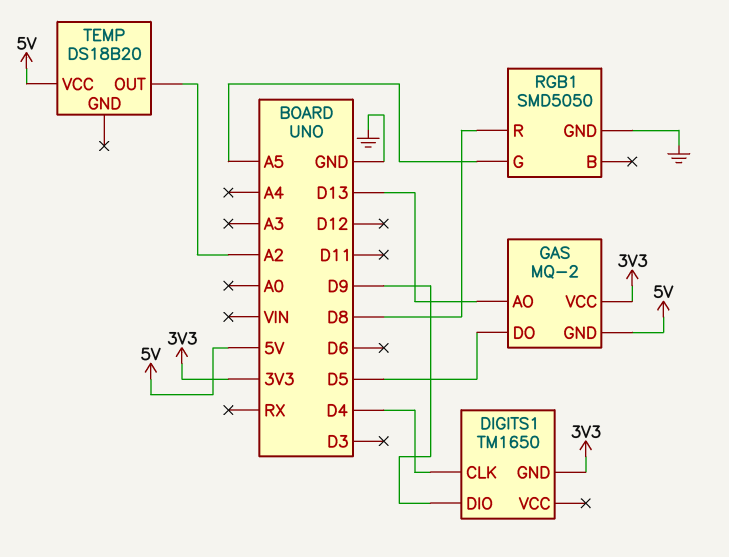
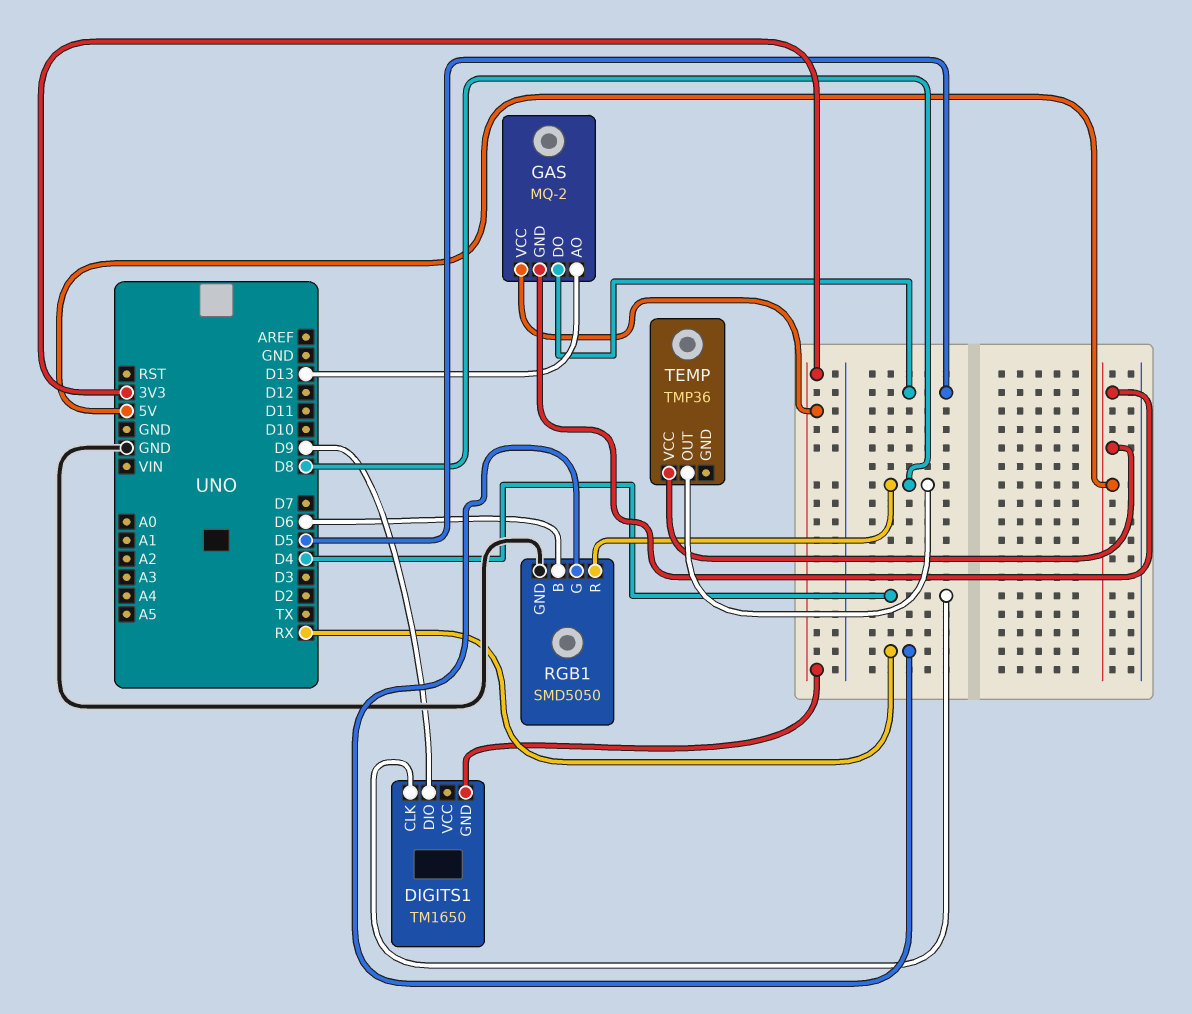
RGB1 pin B: none -> D6
RGB1 pin G: A5 -> RX
TEMP: DS18B20 -> TMP36
TEMP pin OUT: A2 -> D8

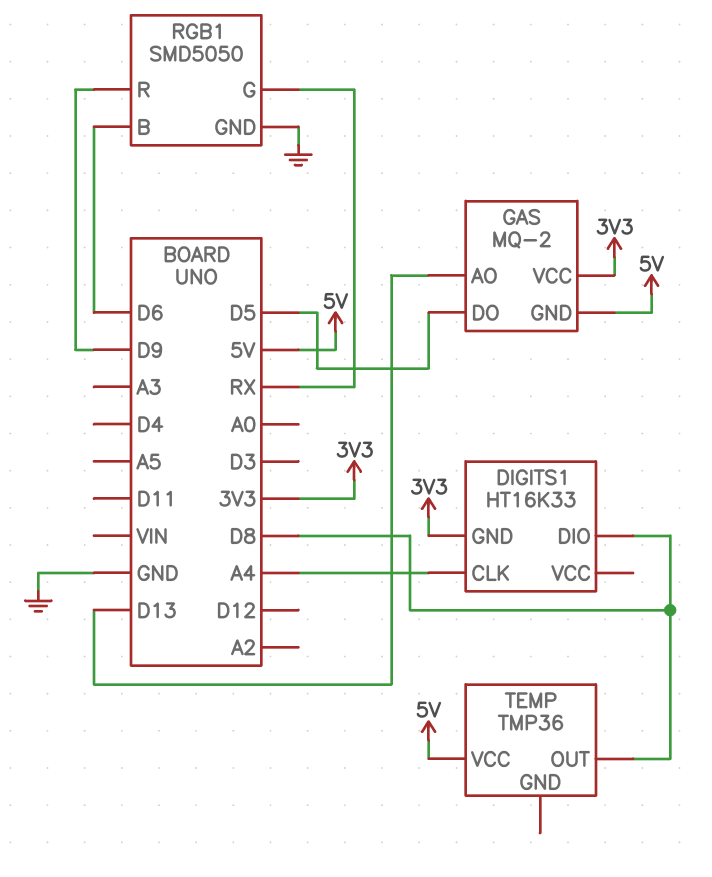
DIGITS1: TM1650 -> HT16K33
DIGITS1 pin CLK: D4 -> A4
DIGITS1 pin DIO: D9 -> D8
RGB1 pin R: D8 -> D9

